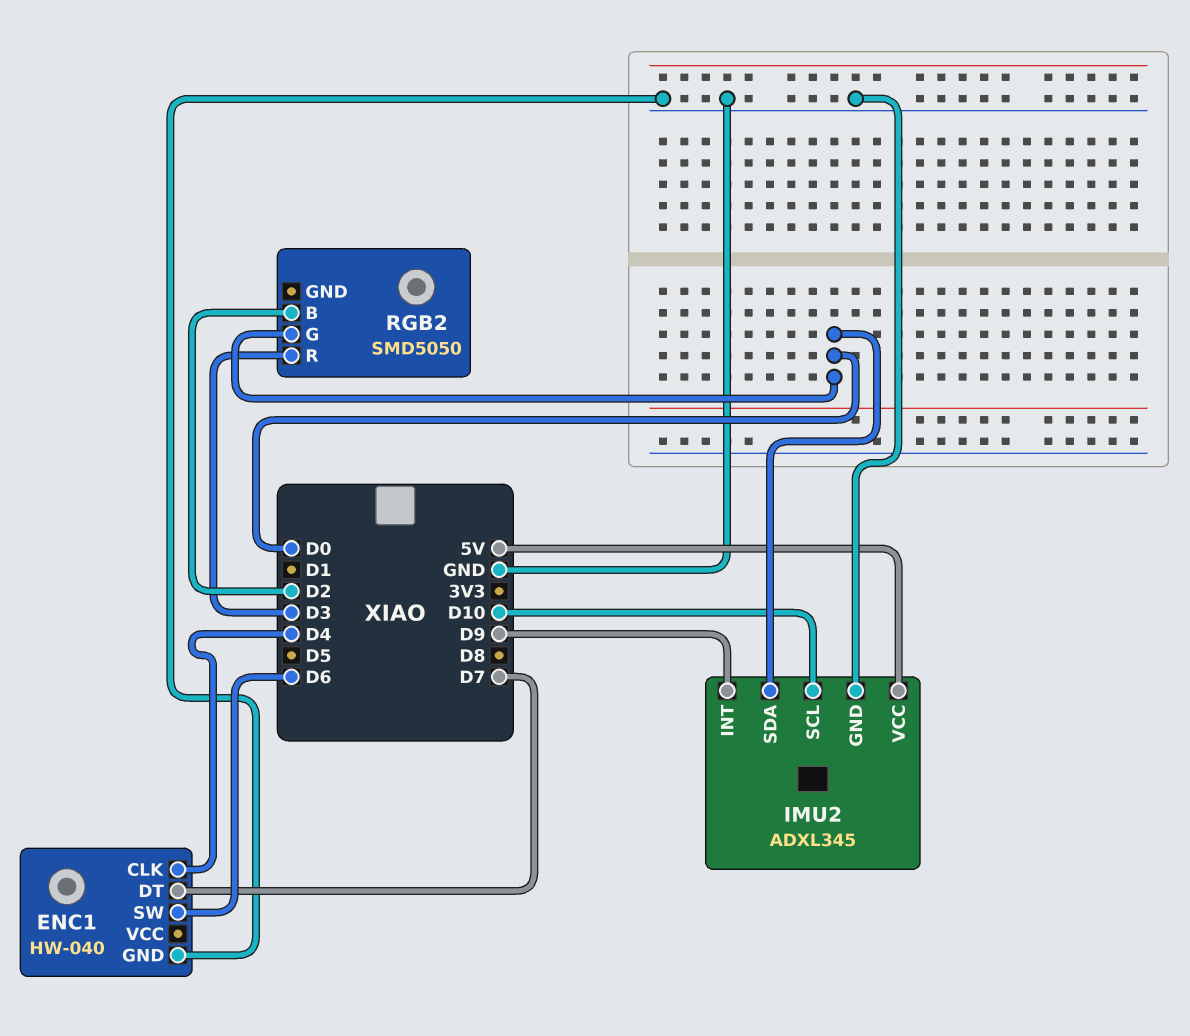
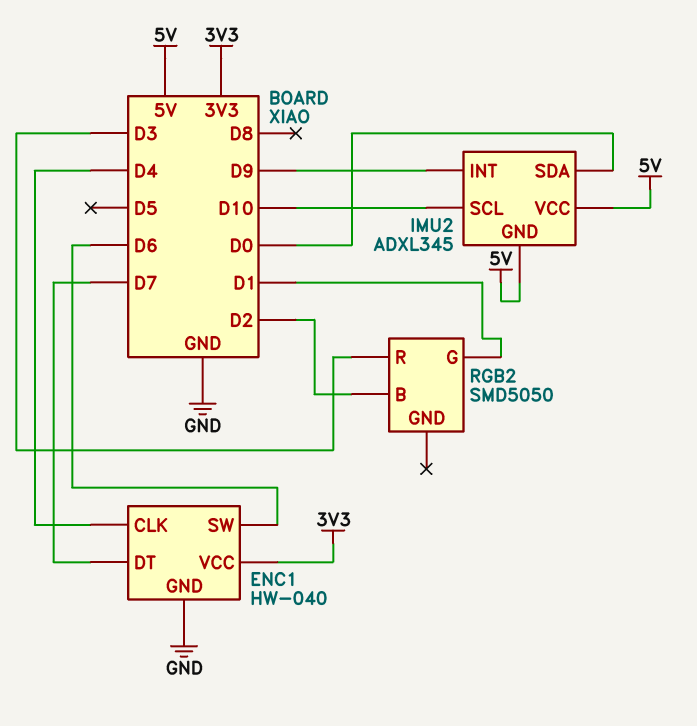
ENC1 pin VCC: none -> 3V3
IMU2 pin GND: GND -> 5V
RGB2 pin G: D0 -> D1

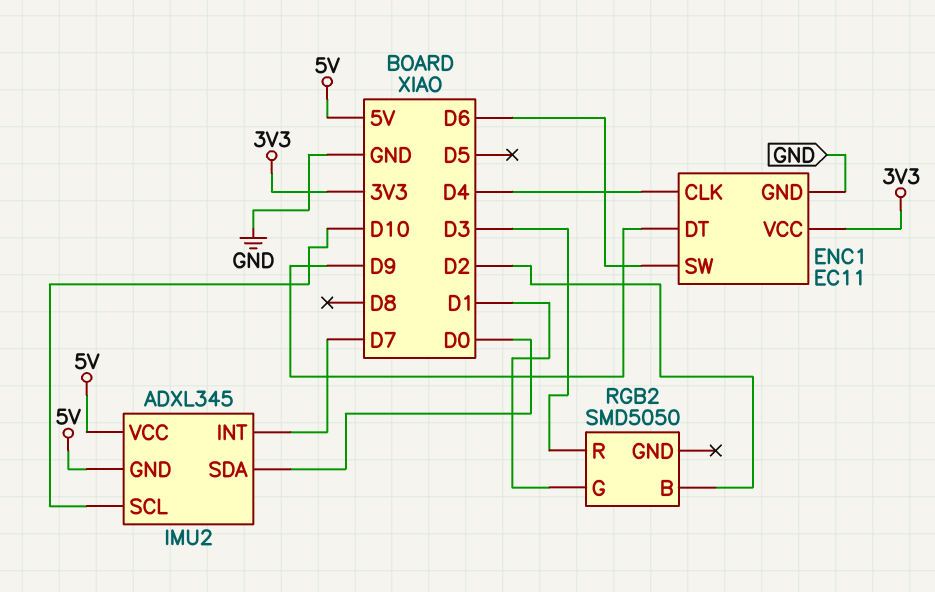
ENC1: HW-040 -> EC11
ENC1 pin DT: D7 -> D9
IMU2 pin INT: D9 -> D7

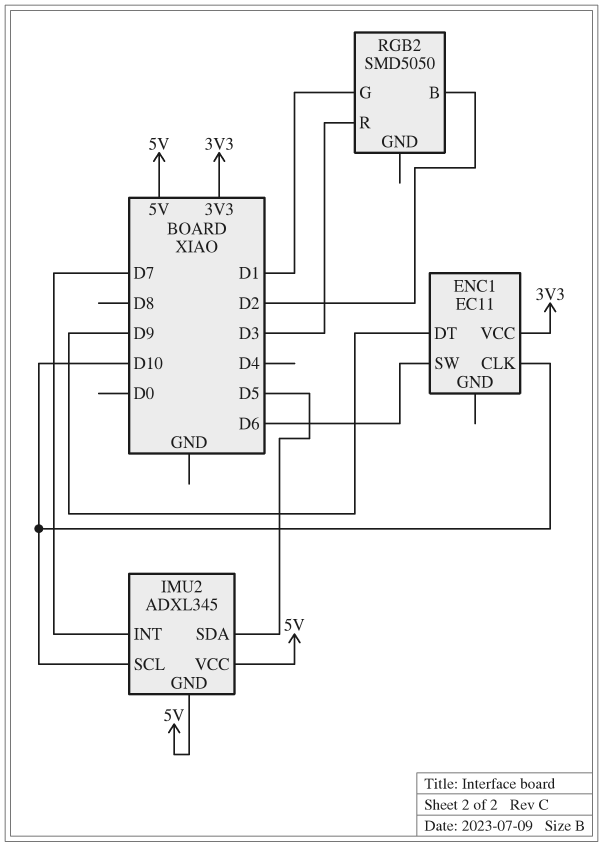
ENC1 pin CLK: D4 -> D10
ENC1 pin GND: GND -> none
IMU2 pin SDA: D0 -> D5

